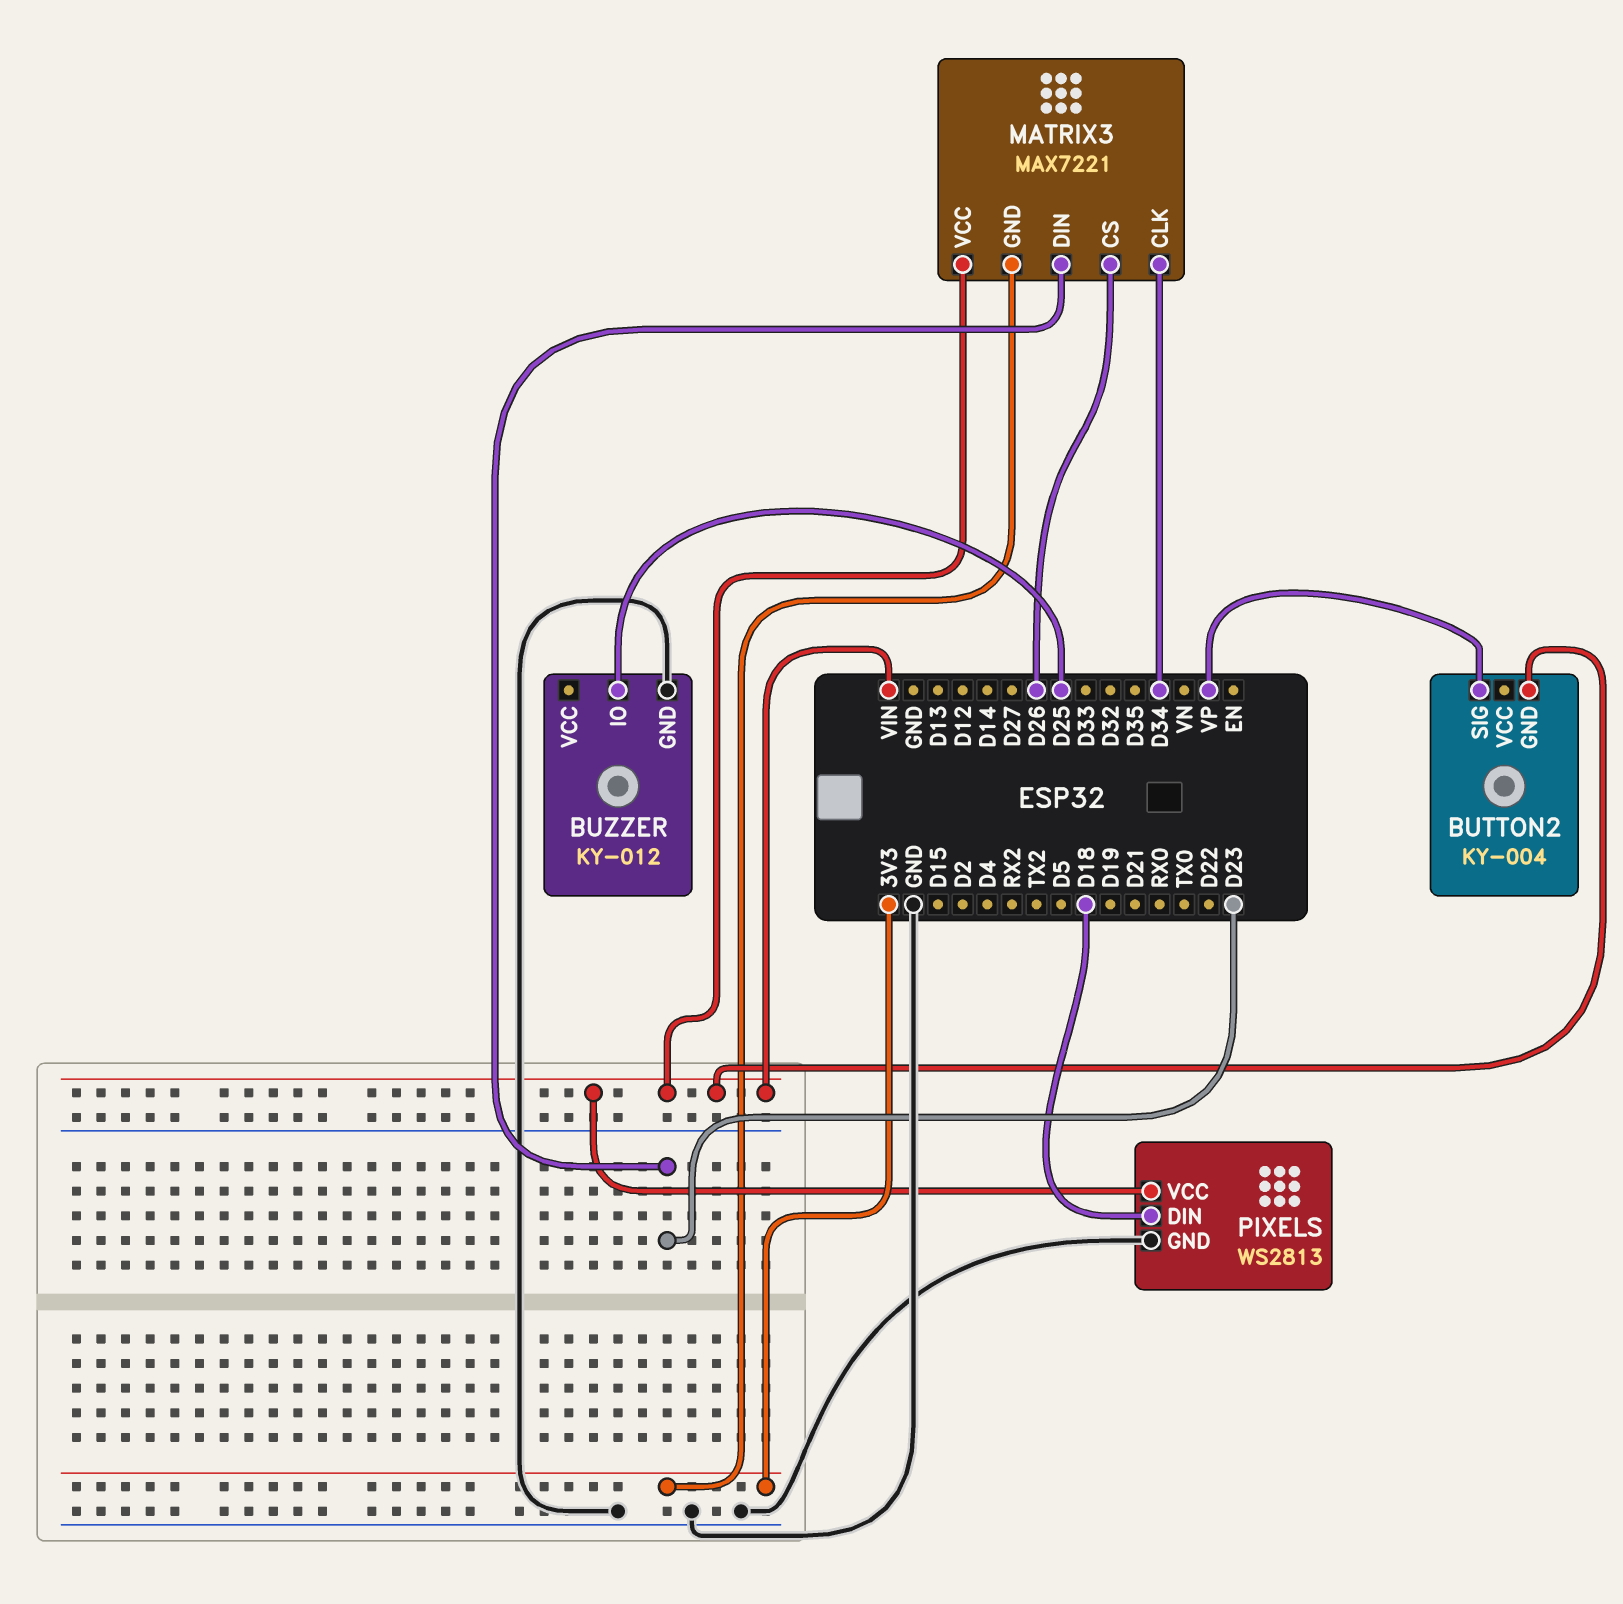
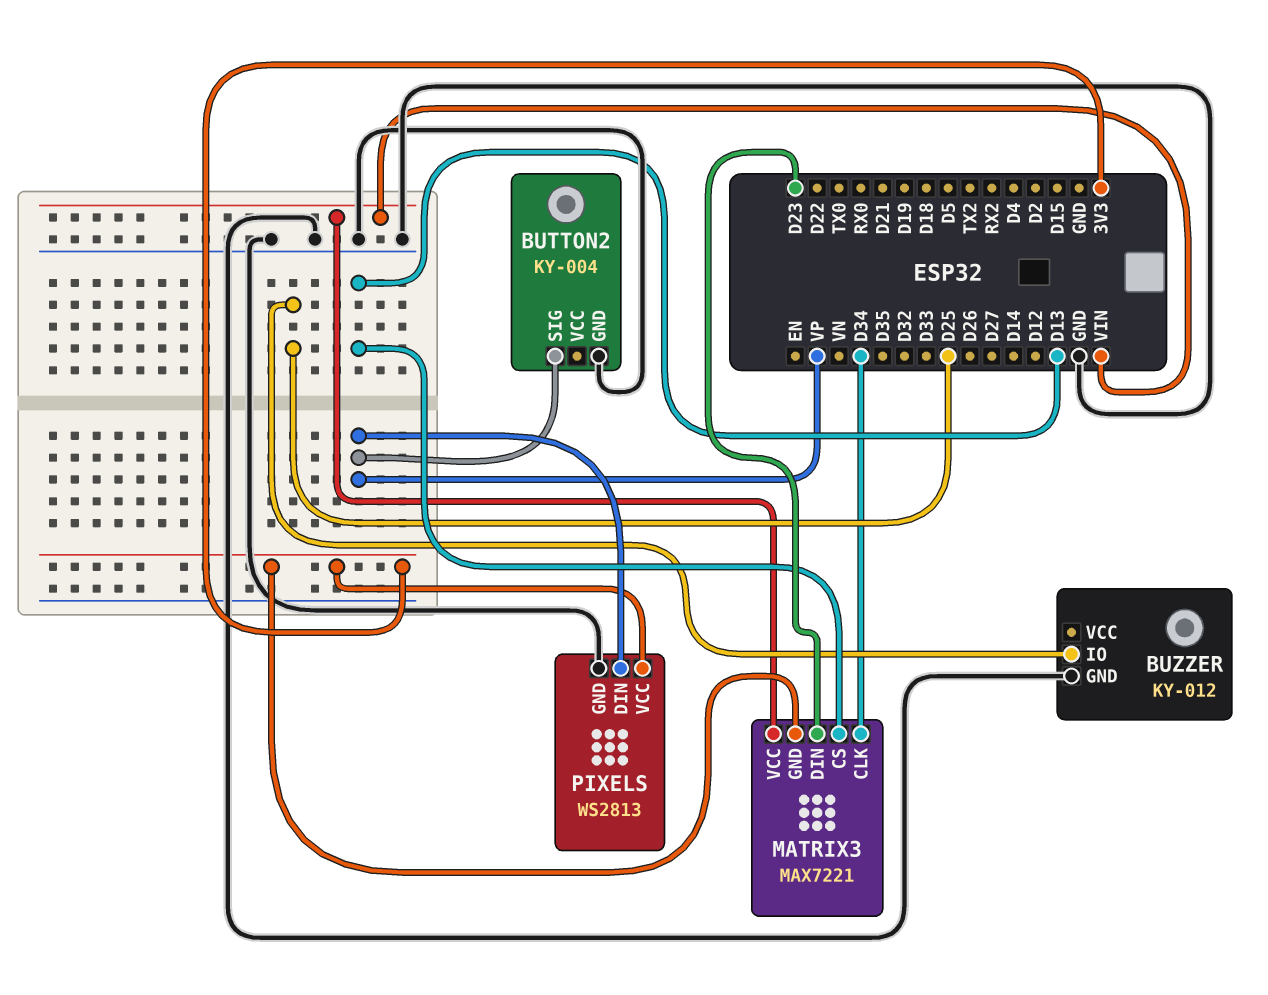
BUTTON2 pin GND: VIN -> GND
MATRIX3 pin CS: D26 -> D13
PIXELS pin DIN: D18 -> VP
PIXELS pin VCC: VIN -> 3V3

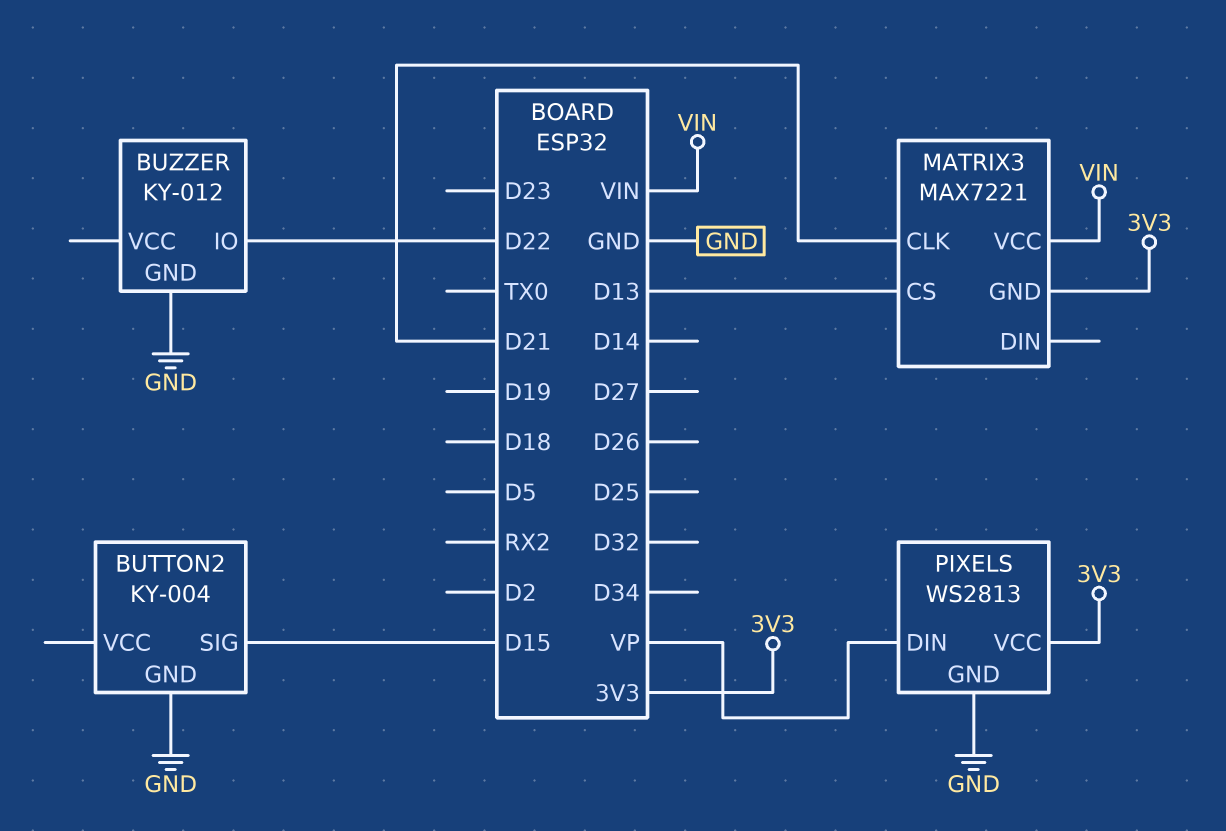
BUTTON2 pin SIG: VP -> D15
BUZZER pin IO: D25 -> D22
MATRIX3 pin CLK: D34 -> D21
MATRIX3 pin DIN: D23 -> none

